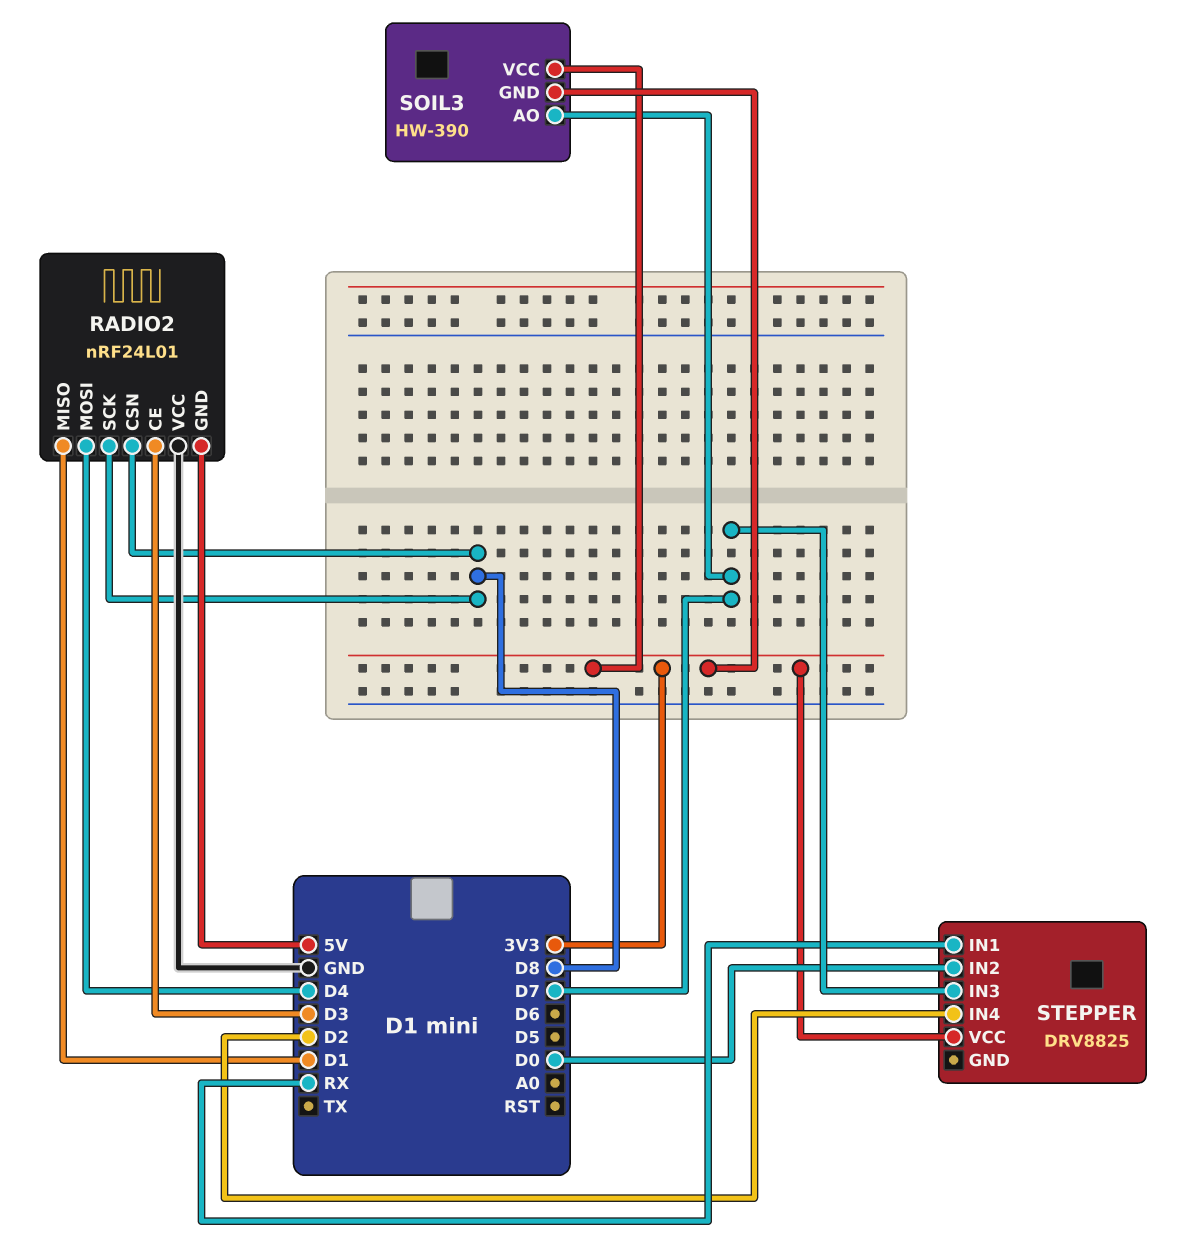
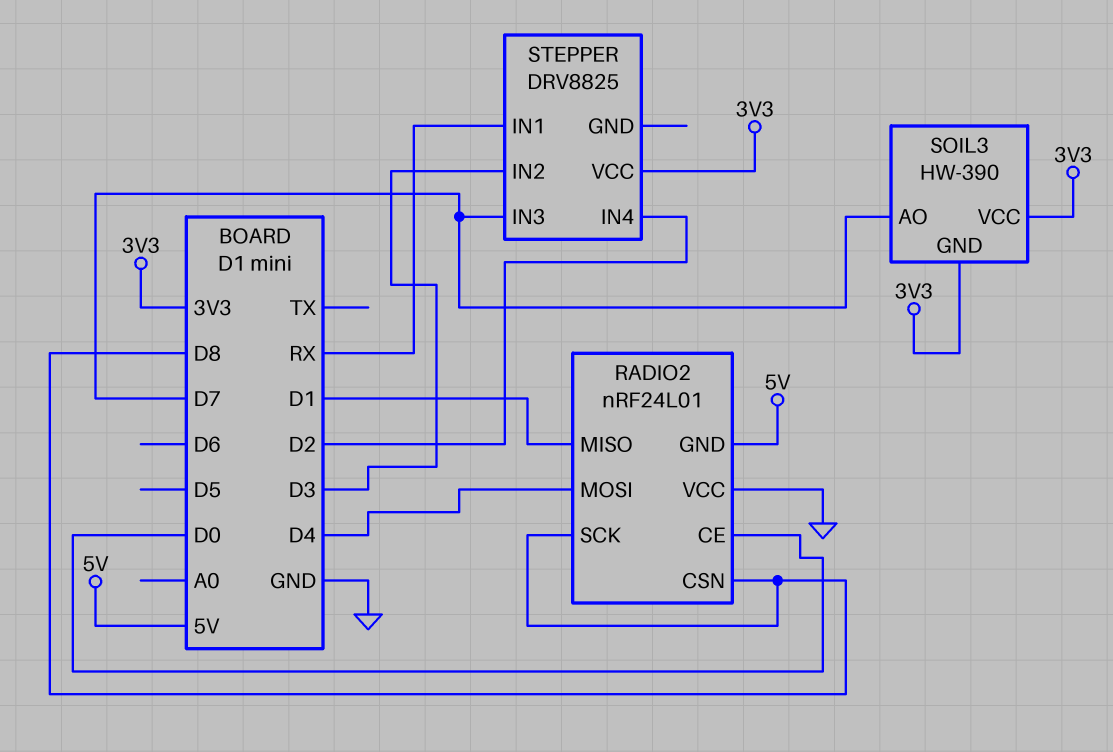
RADIO2 pin CE: D3 -> D0
STEPPER pin IN2: D0 -> D3

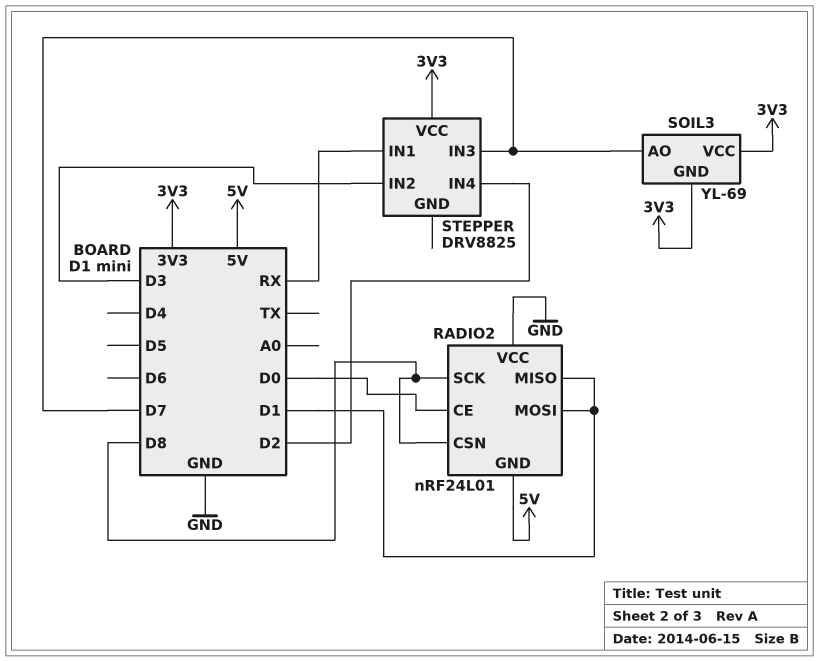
RADIO2 pin MOSI: D4 -> D1
SOIL3: HW-390 -> YL-69

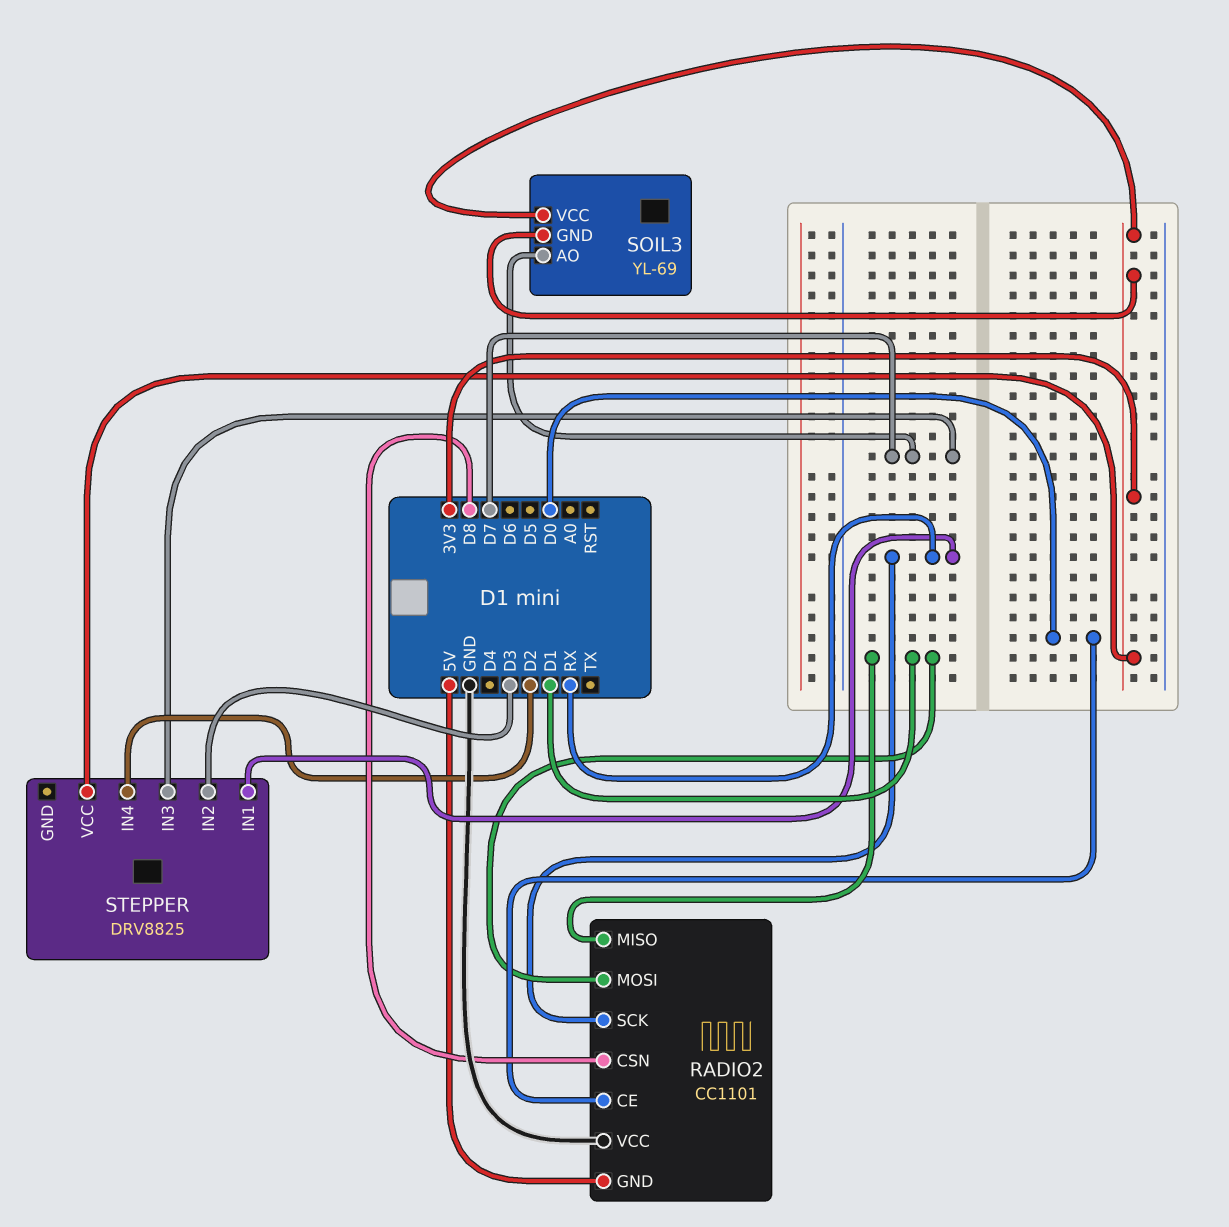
RADIO2: nRF24L01 -> CC1101
RADIO2 pin SCK: D8 -> RX

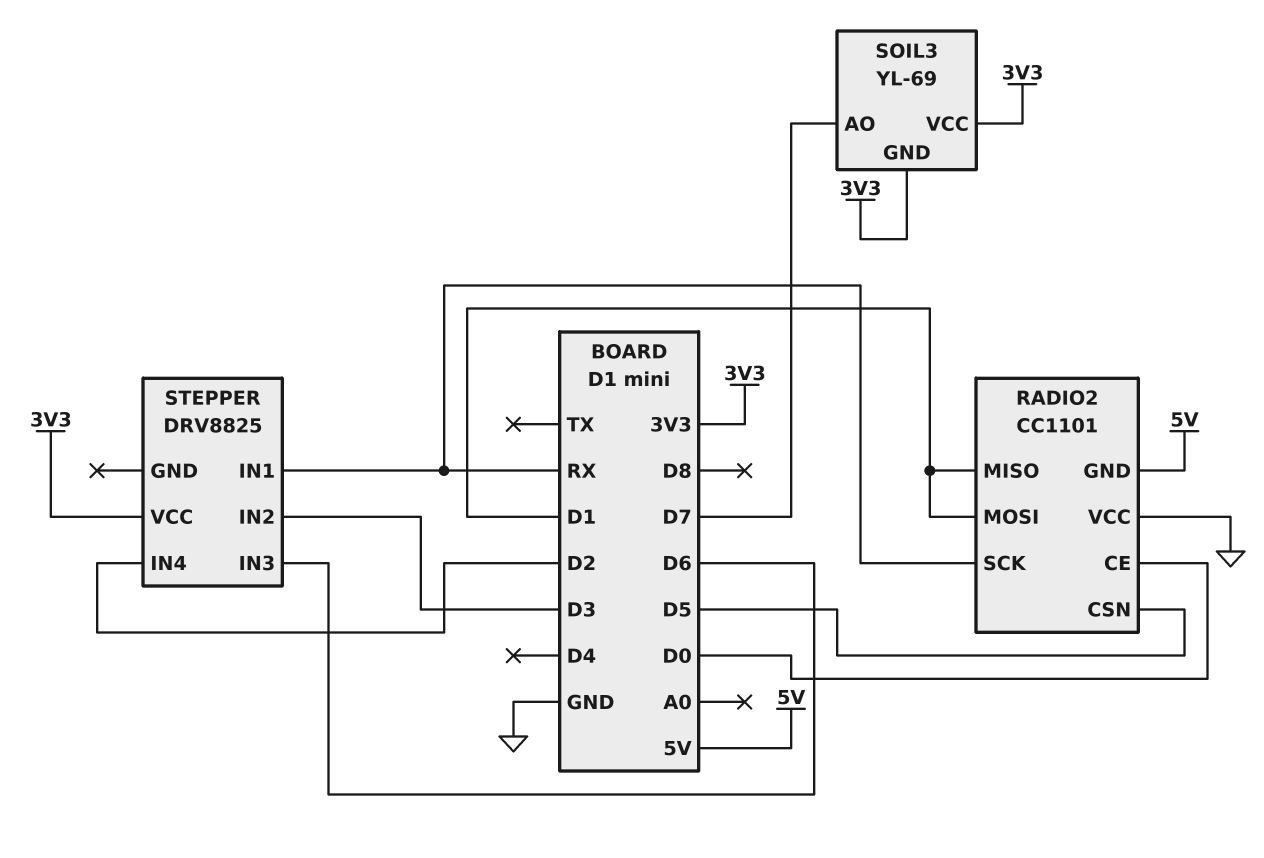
RADIO2 pin CSN: D8 -> D5
STEPPER pin IN3: D7 -> D6

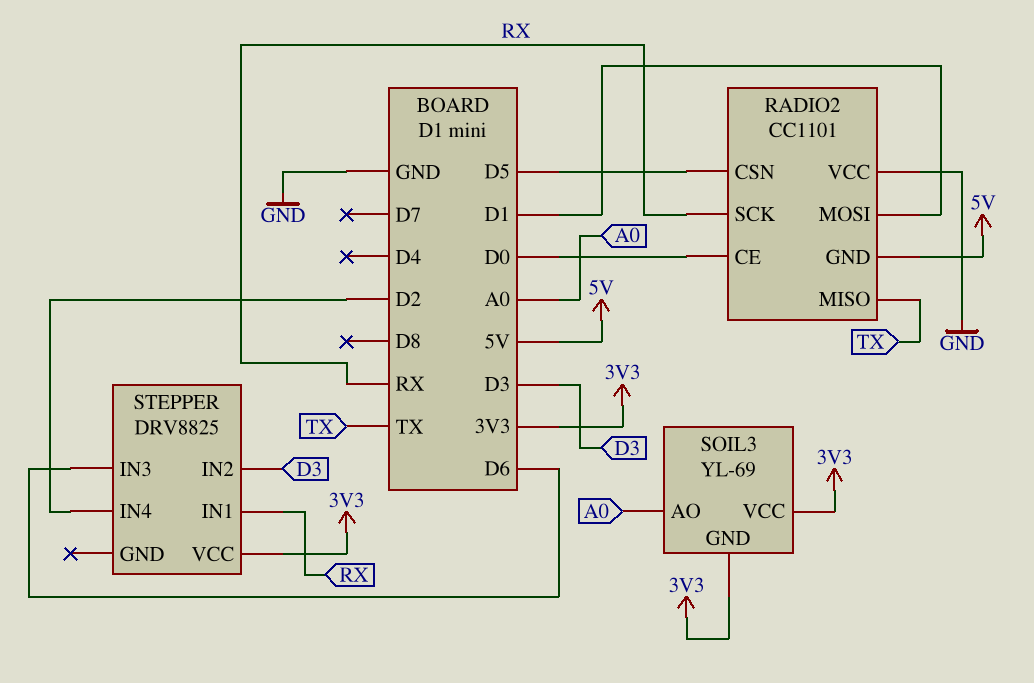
RADIO2 pin MISO: D1 -> TX
SOIL3 pin AO: D7 -> A0

